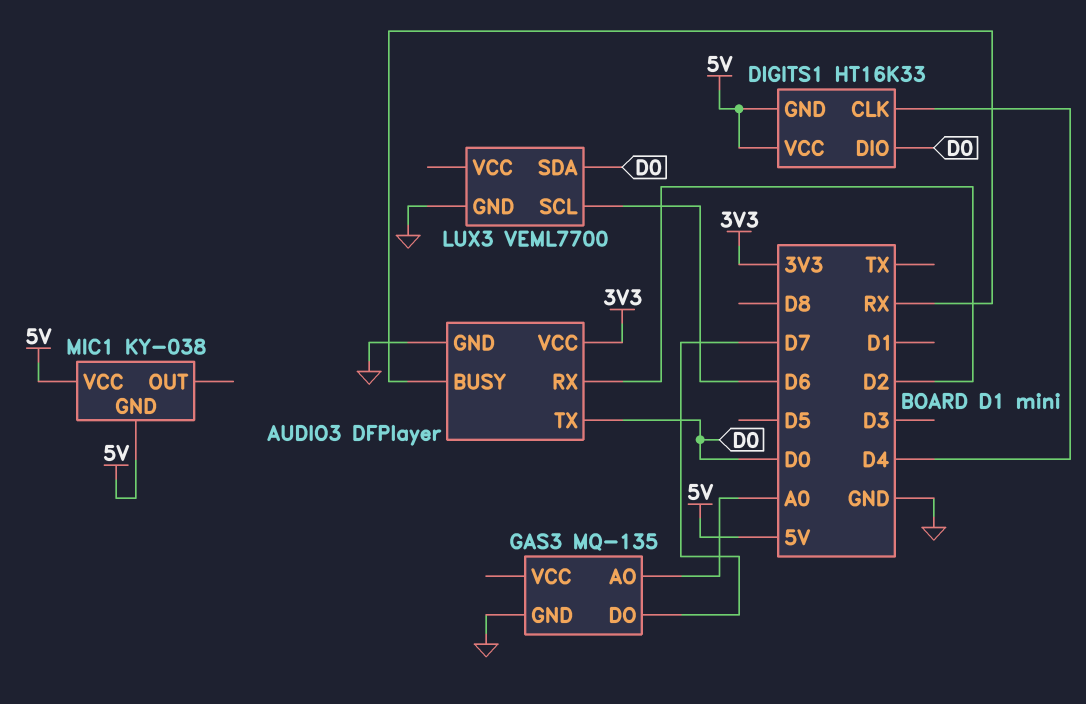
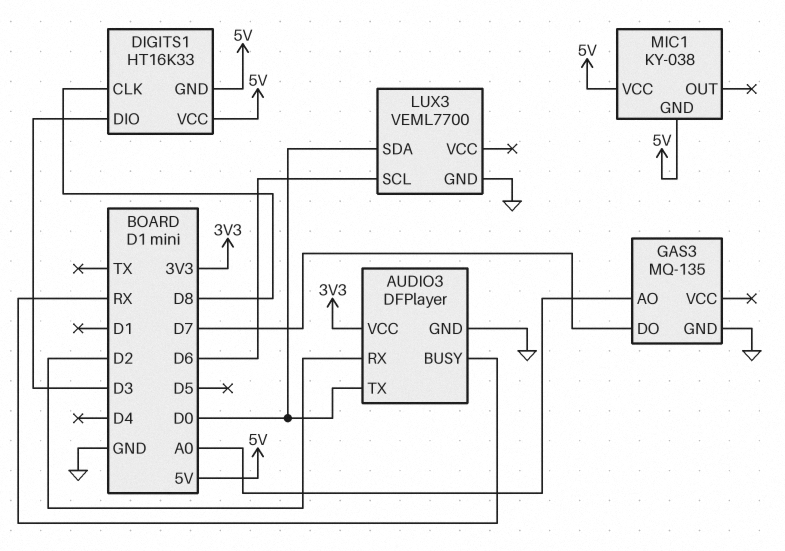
DIGITS1 pin CLK: D4 -> D8
DIGITS1 pin DIO: D0 -> D3

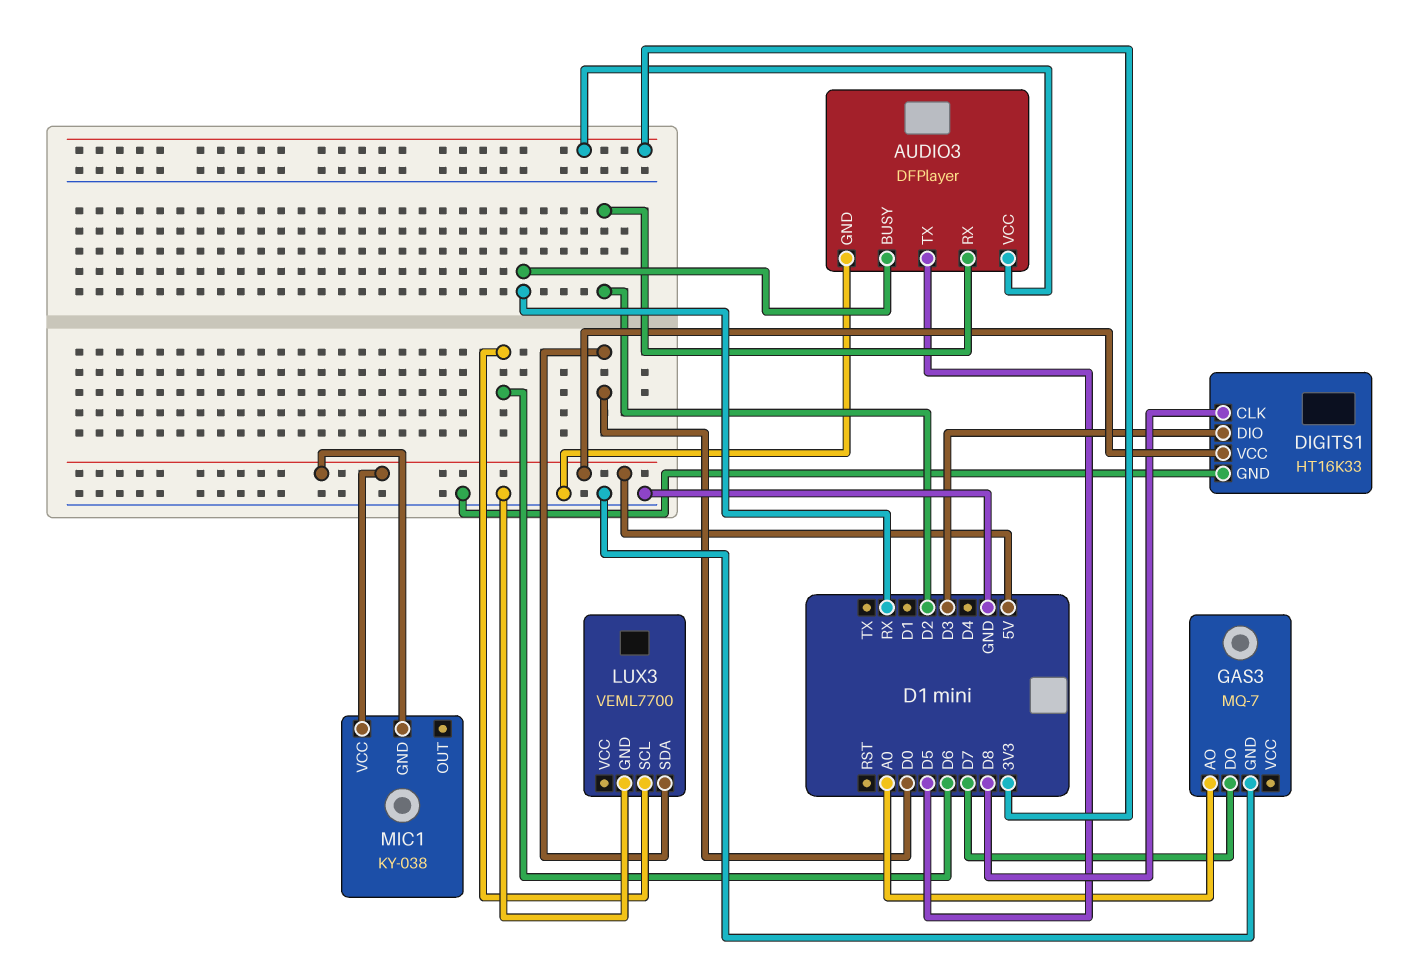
AUDIO3 pin TX: D0 -> D5
DIGITS1 pin GND: 5V -> GND
GAS3: MQ-135 -> MQ-7

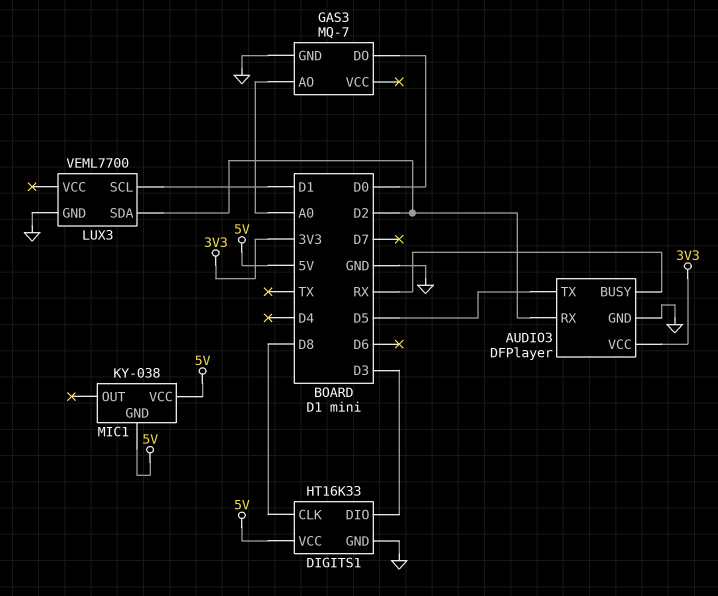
GAS3 pin DO: D7 -> D0
LUX3 pin SCL: D6 -> D1
LUX3 pin SDA: D0 -> D2

